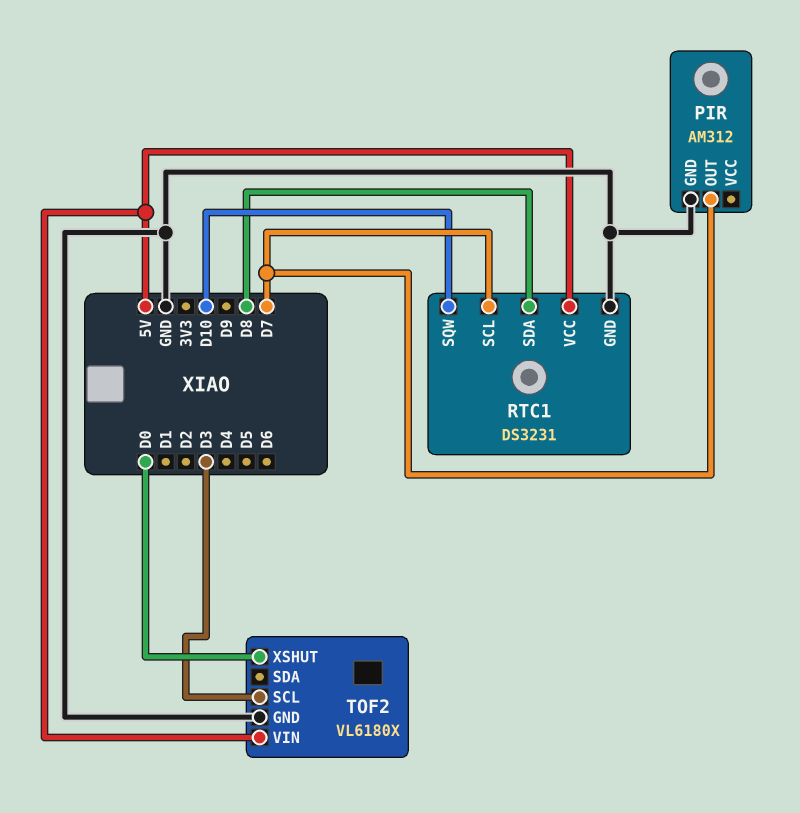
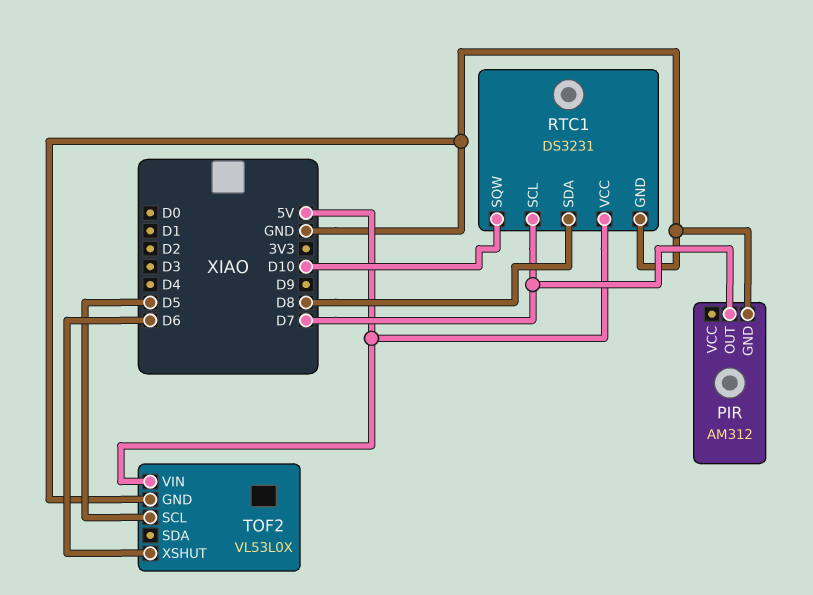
TOF2: VL6180X -> VL53L0X
TOF2 pin SCL: D3 -> D5
TOF2 pin XSHUT: D0 -> D6

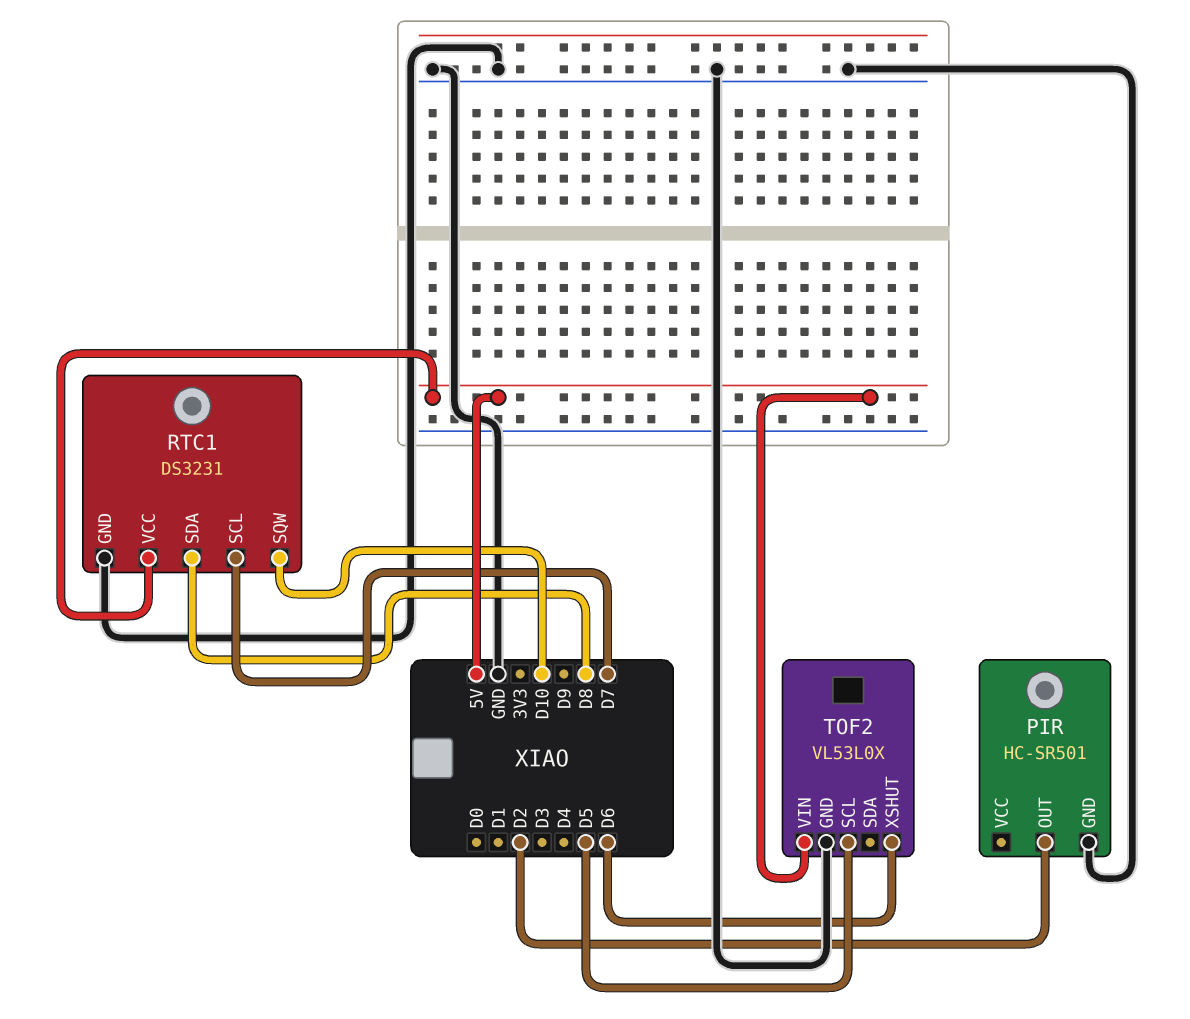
PIR: AM312 -> HC-SR501
PIR pin OUT: D7 -> D2

